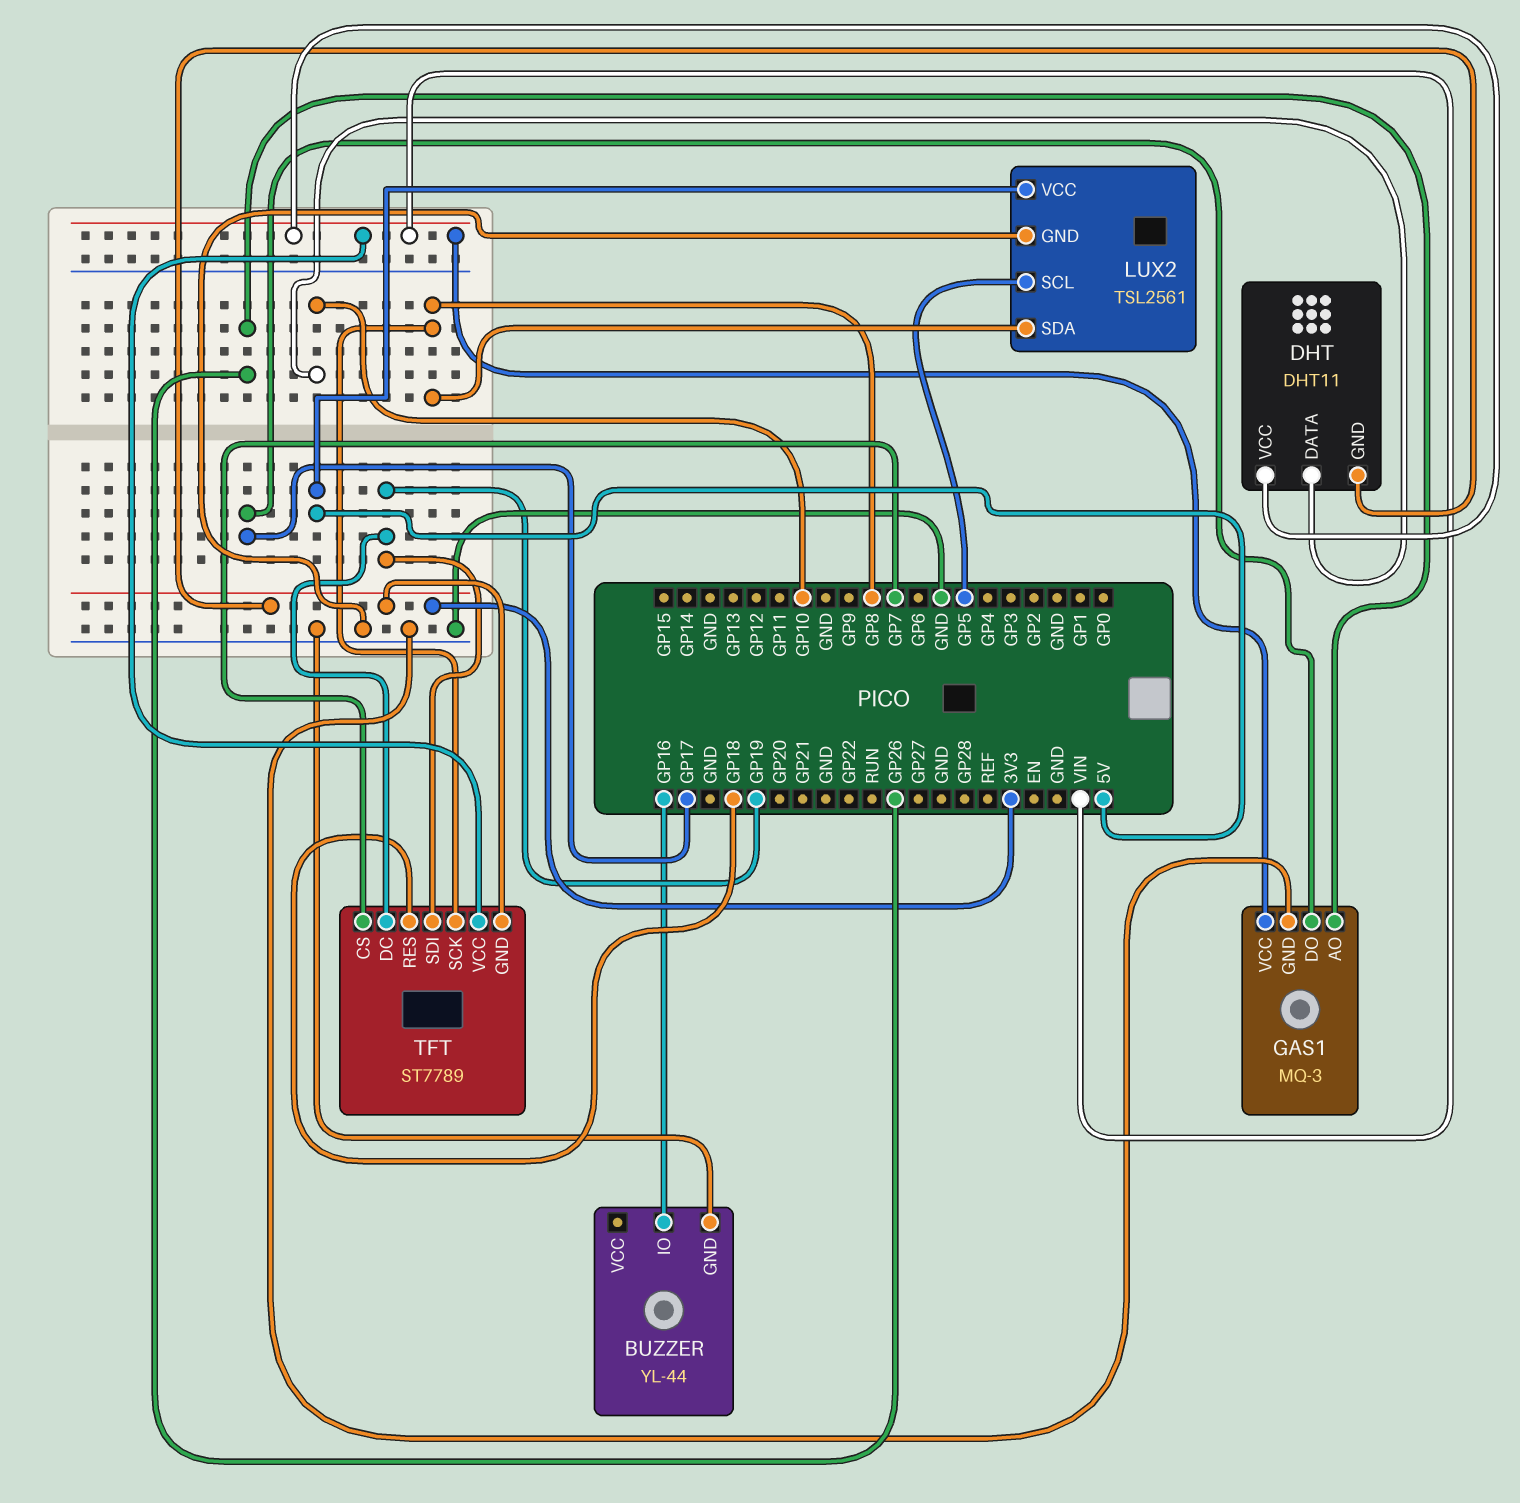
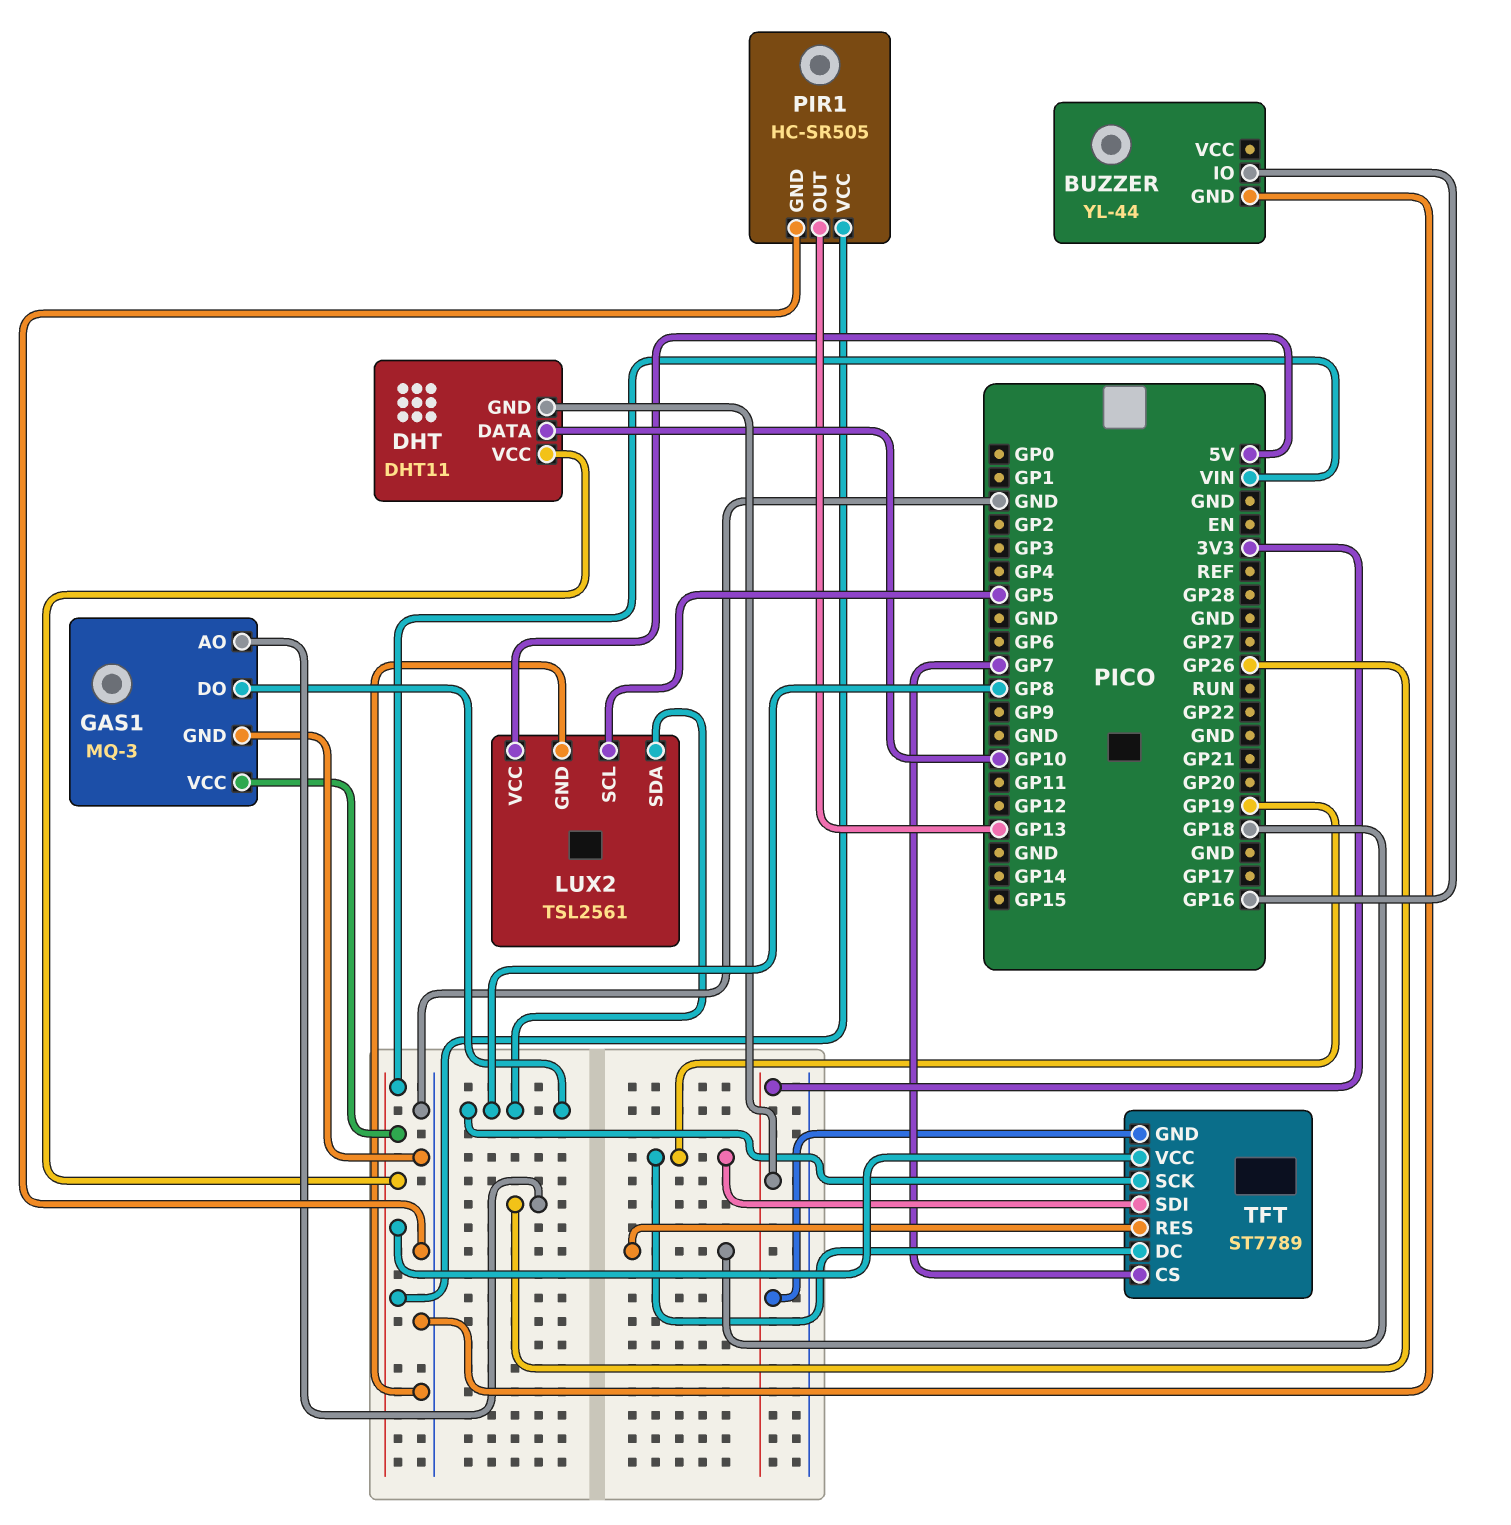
GAS1 pin DO: GP17 -> GP8
PIR1: none -> HC-SR505
PIR1 pin GND: none -> GND
PIR1 pin OUT: none -> GP13
PIR1 pin VCC: none -> VIN

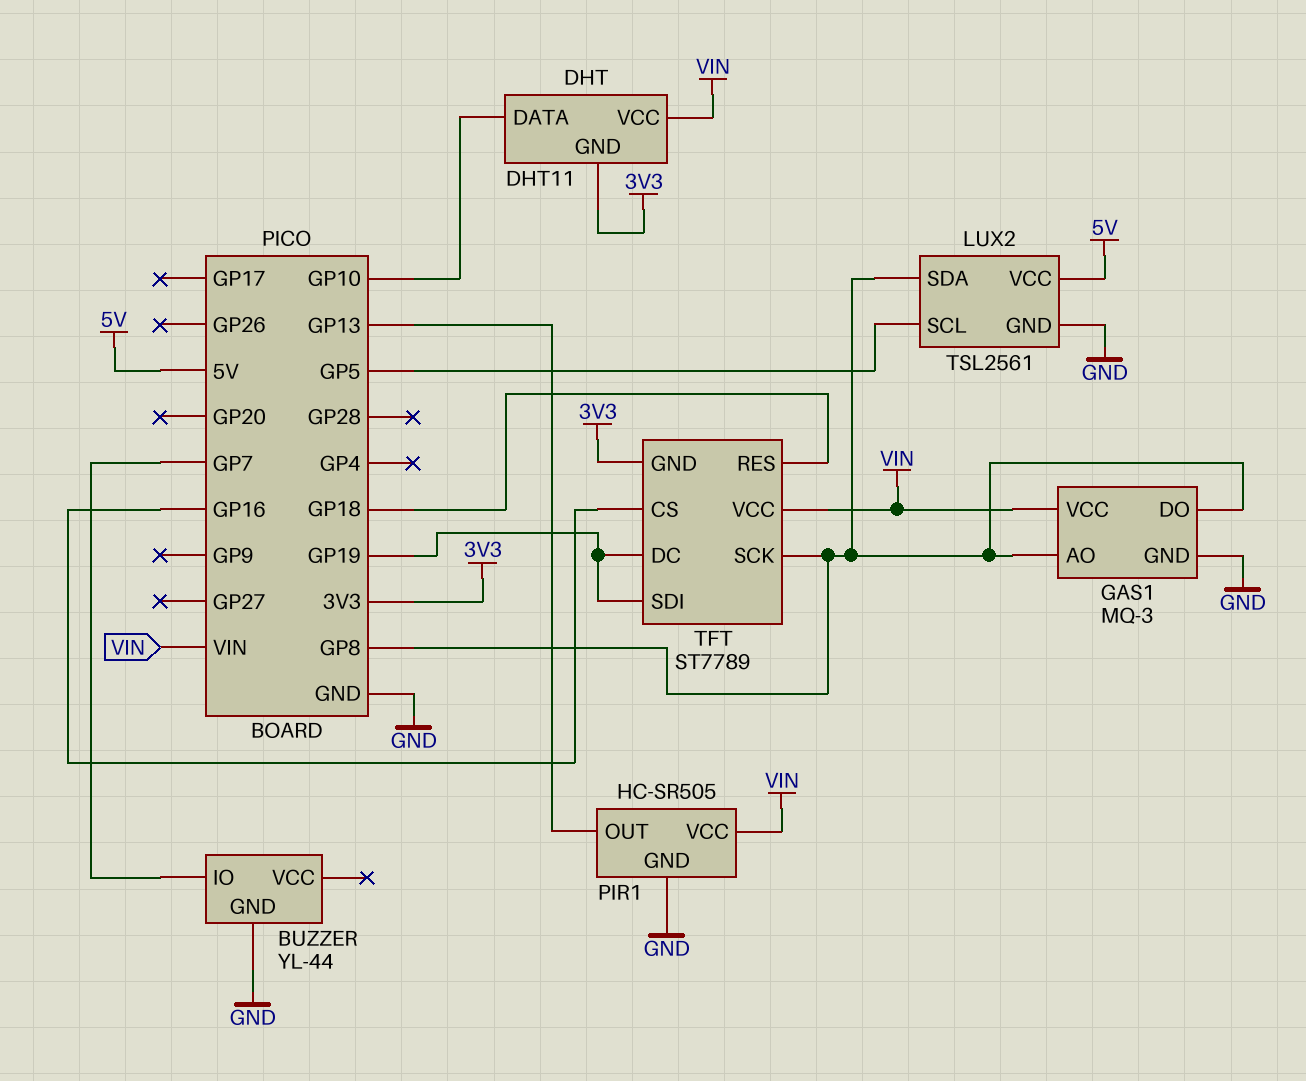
BUZZER pin IO: GP16 -> GP7
GAS1 pin AO: GP26 -> GP8
TFT pin CS: GP7 -> GP16

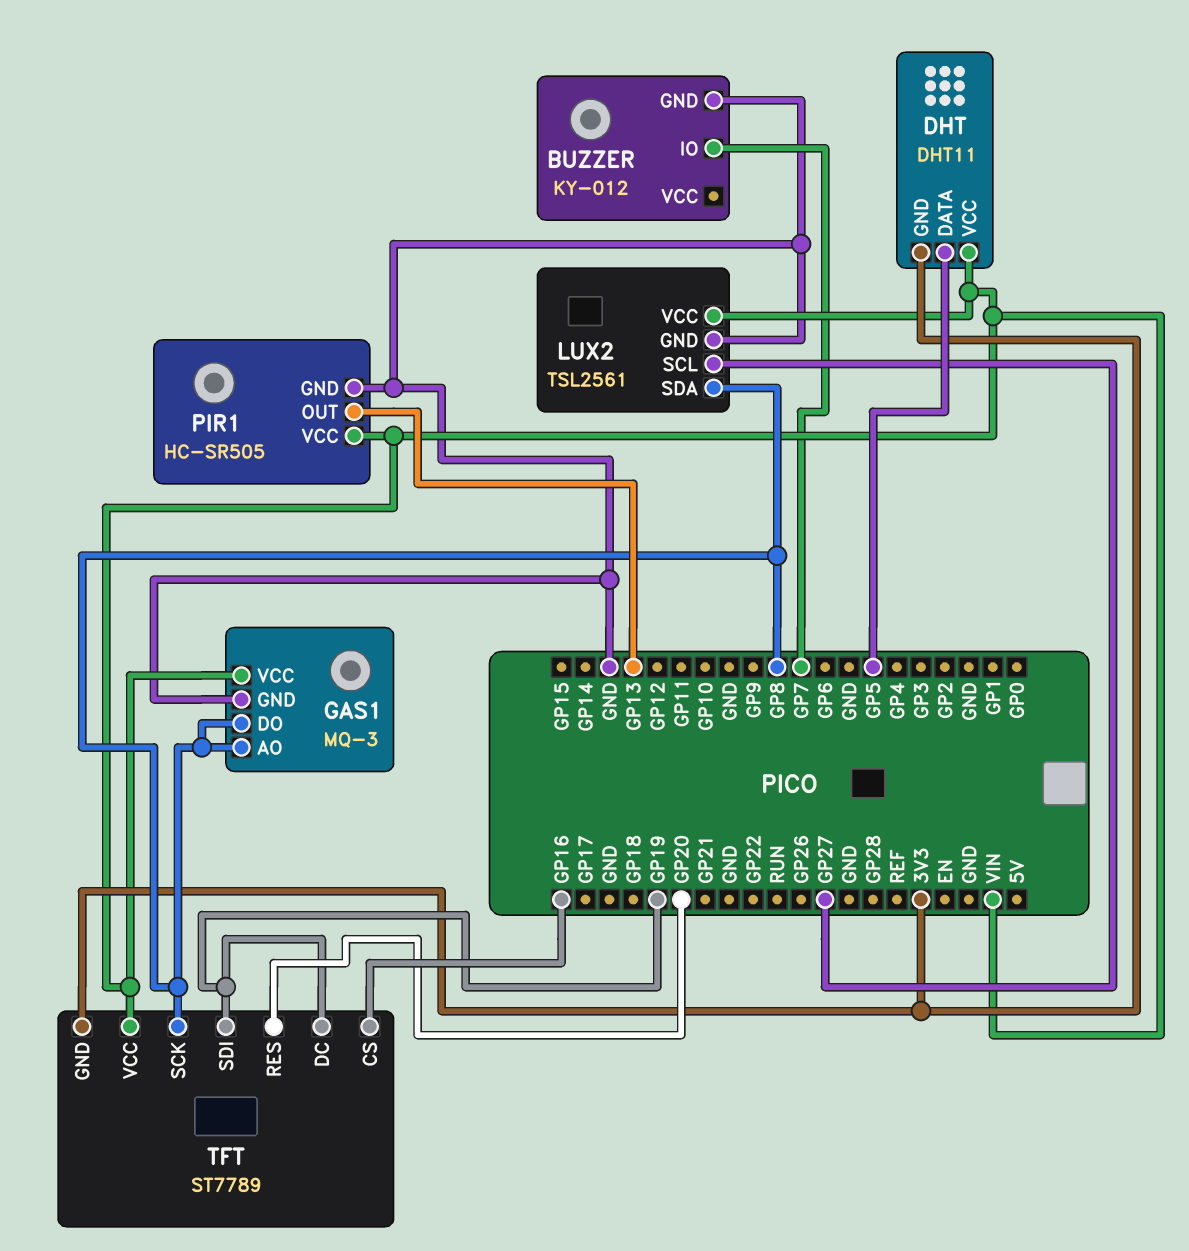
BUZZER: YL-44 -> KY-012
DHT pin DATA: GP10 -> GP5
LUX2 pin SCL: GP5 -> GP27
LUX2 pin VCC: 5V -> VIN
TFT pin RES: GP18 -> GP20

